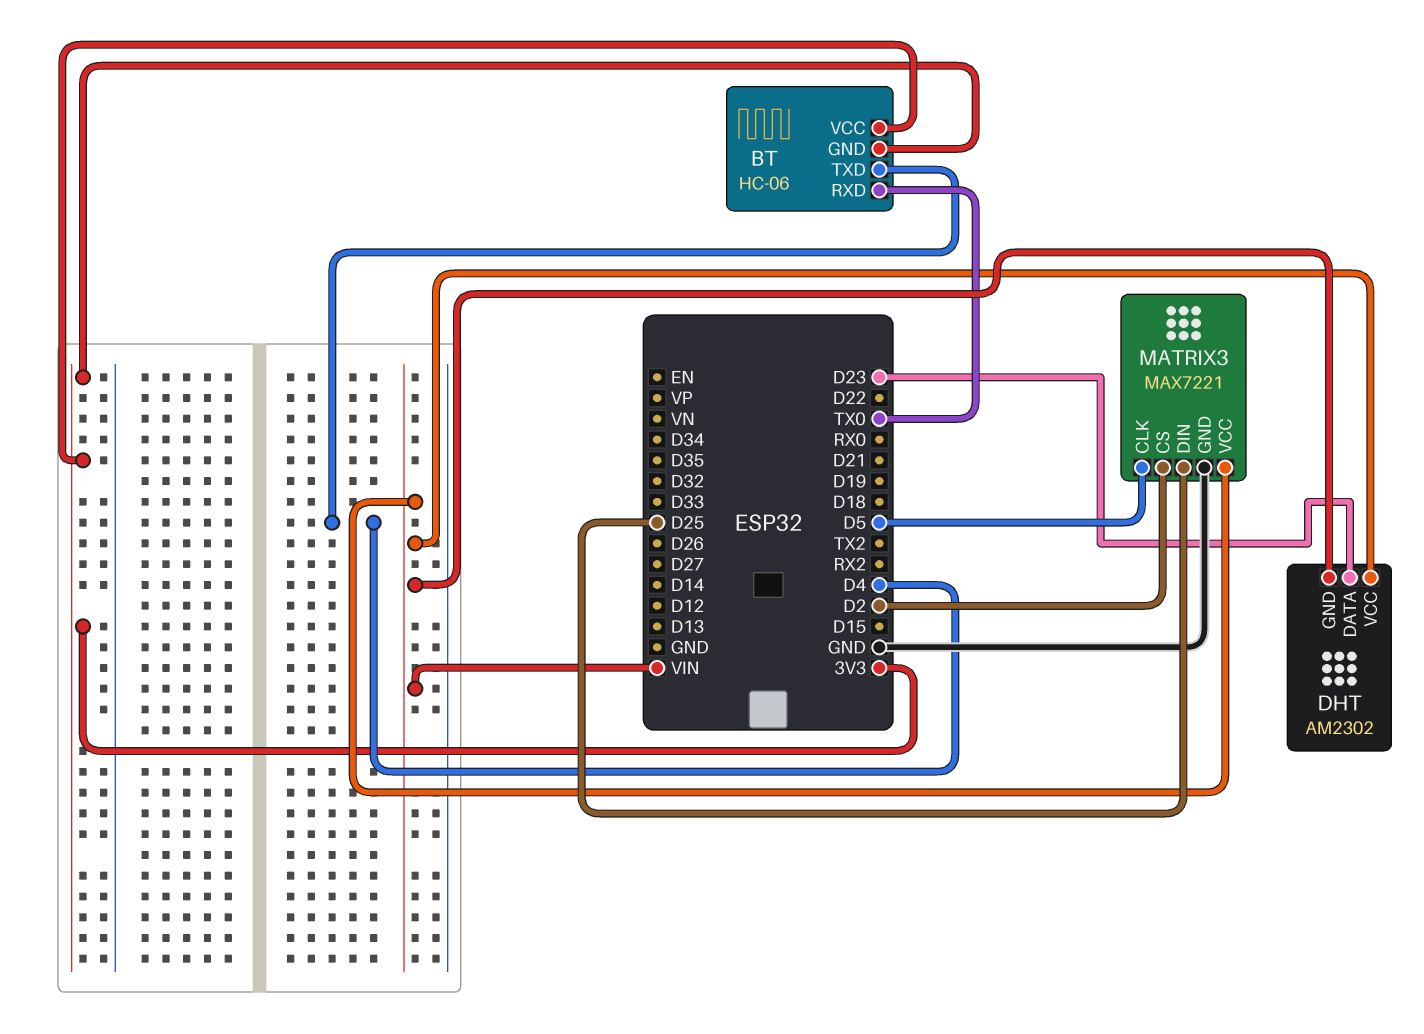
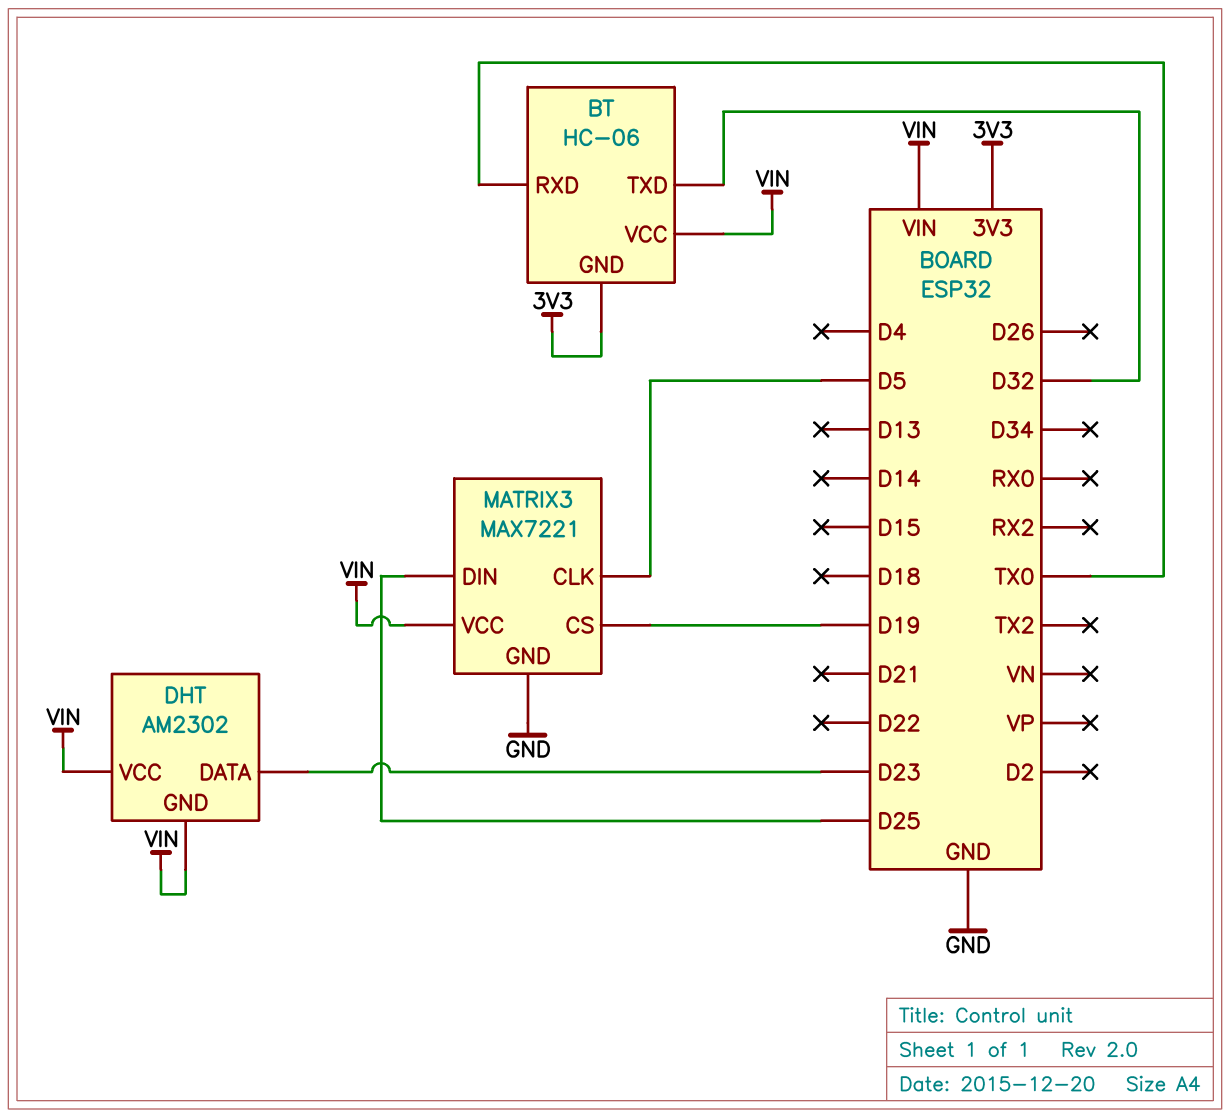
BT pin TXD: D4 -> D32
BT pin VCC: 3V3 -> VIN
MATRIX3 pin CS: D2 -> D19

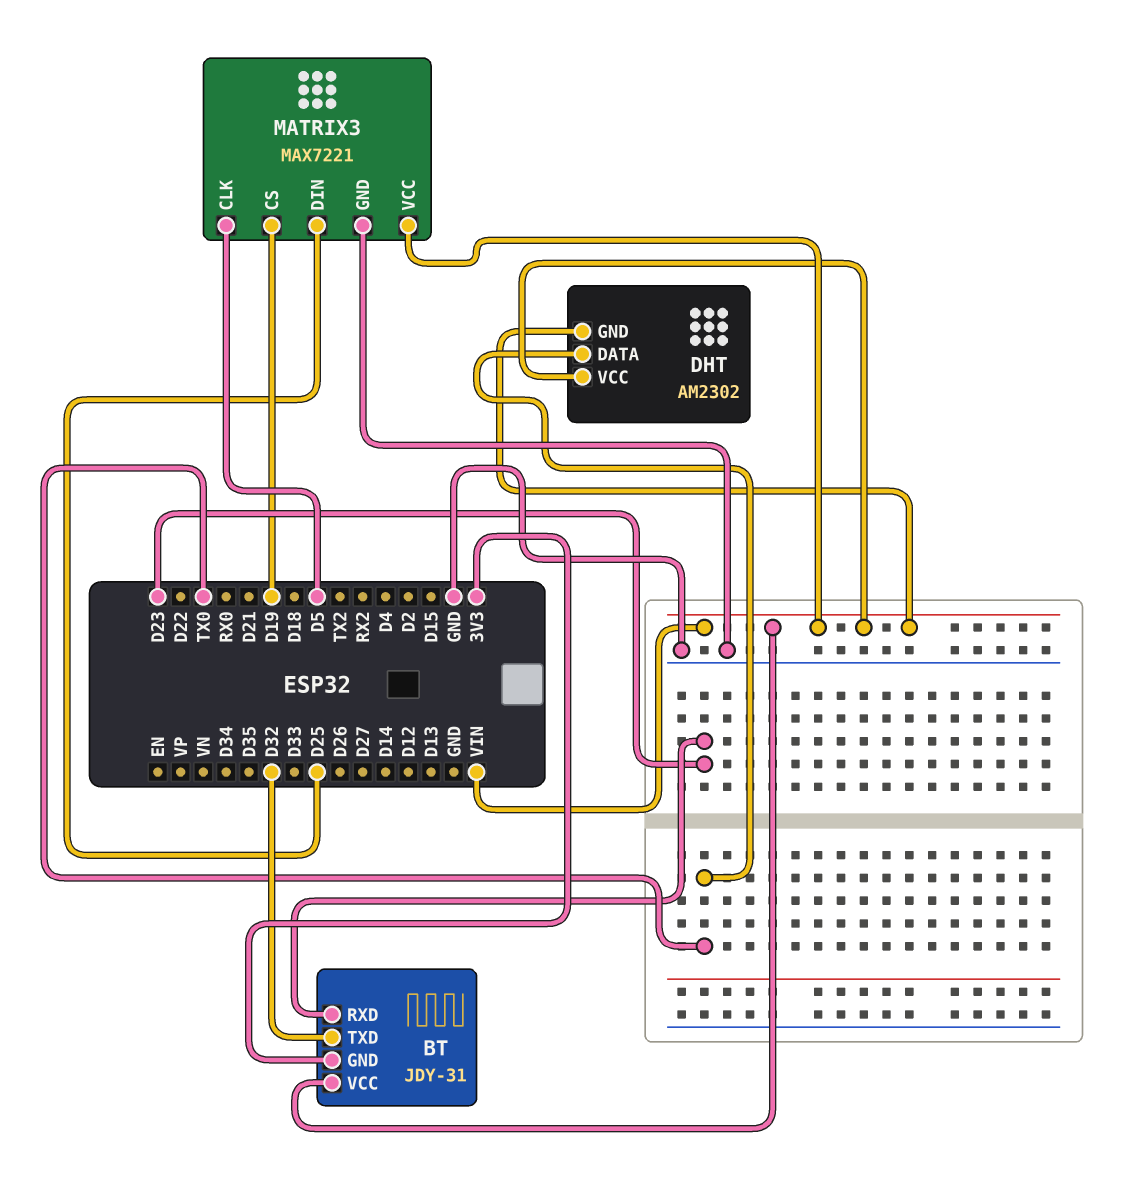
BT: HC-06 -> JDY-31
BT pin RXD: TX0 -> D23
DHT pin DATA: D23 -> TX0

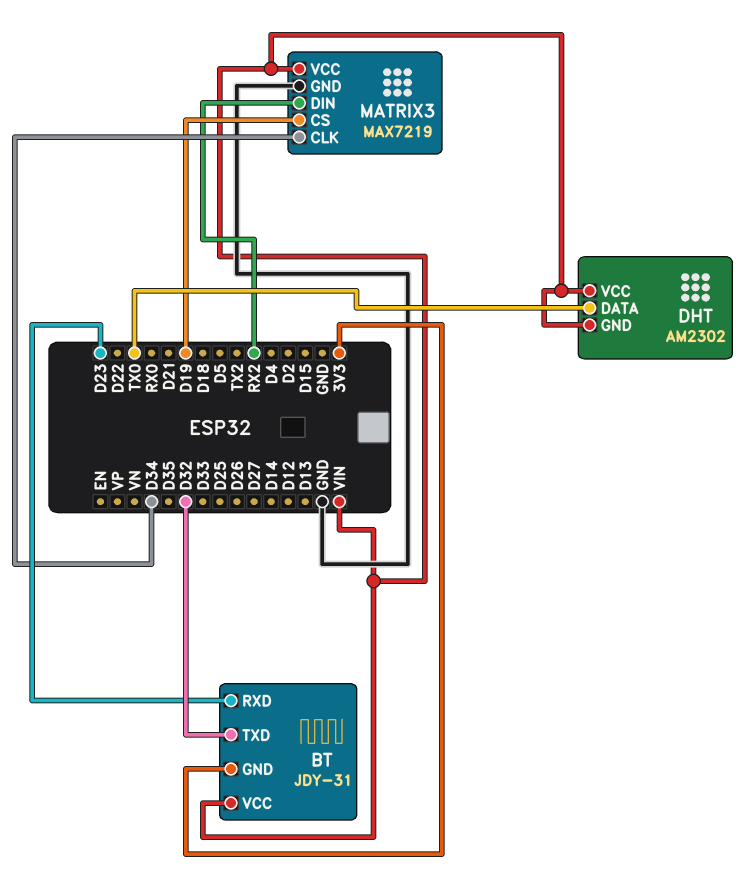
MATRIX3: MAX7221 -> MAX7219
MATRIX3 pin CLK: D5 -> D34
MATRIX3 pin DIN: D25 -> RX2

